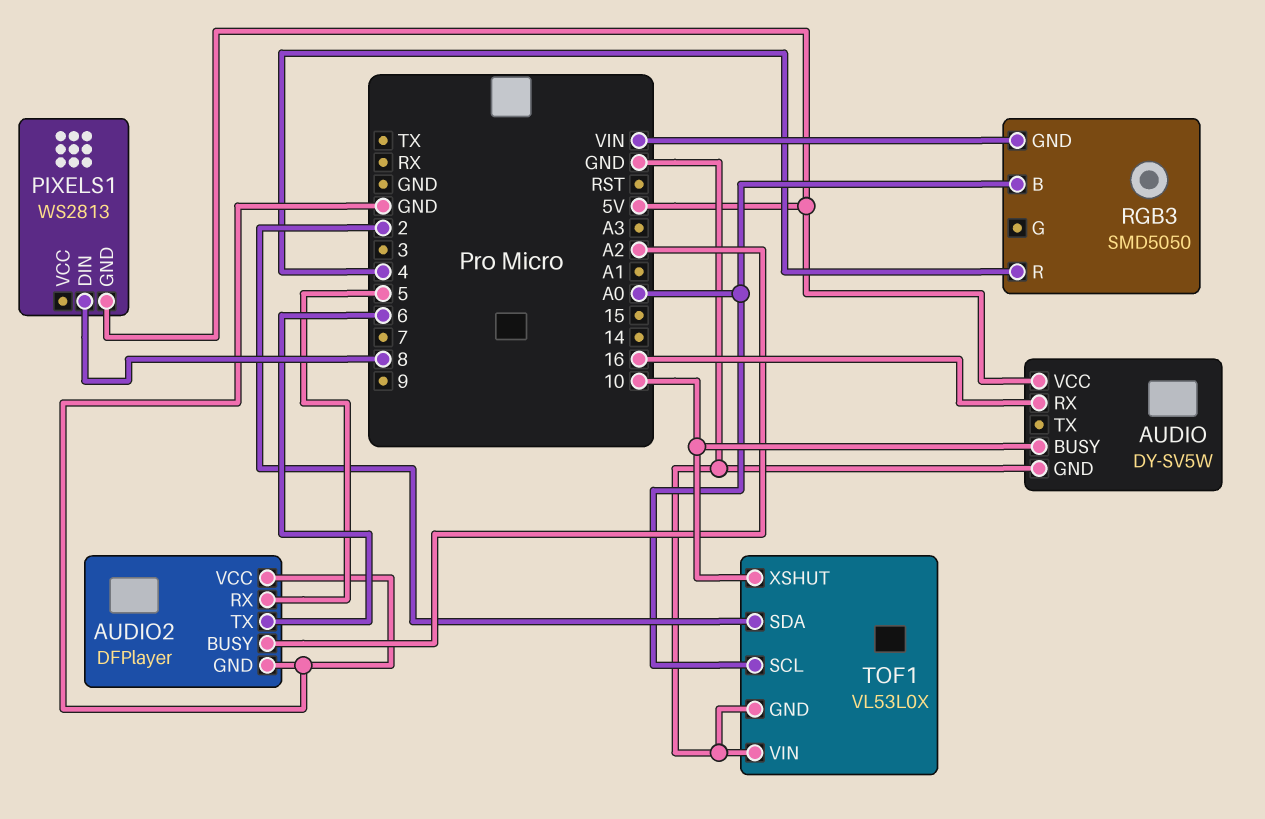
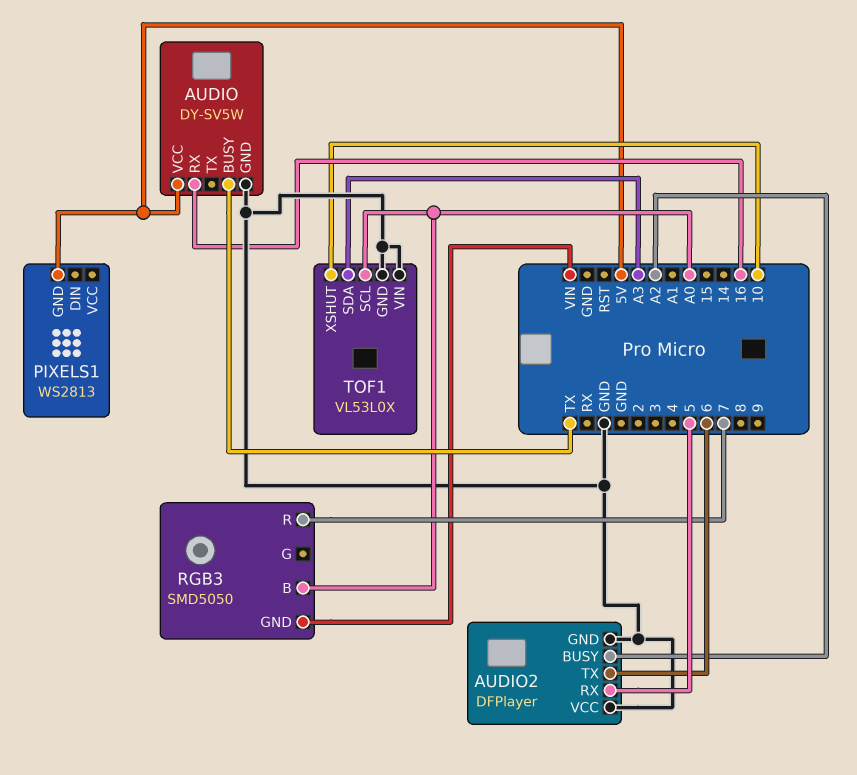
AUDIO pin BUSY: 10 -> TX
PIXELS1 pin DIN: 8 -> none
RGB3 pin R: 4 -> 7
TOF1 pin SDA: 2 -> A3

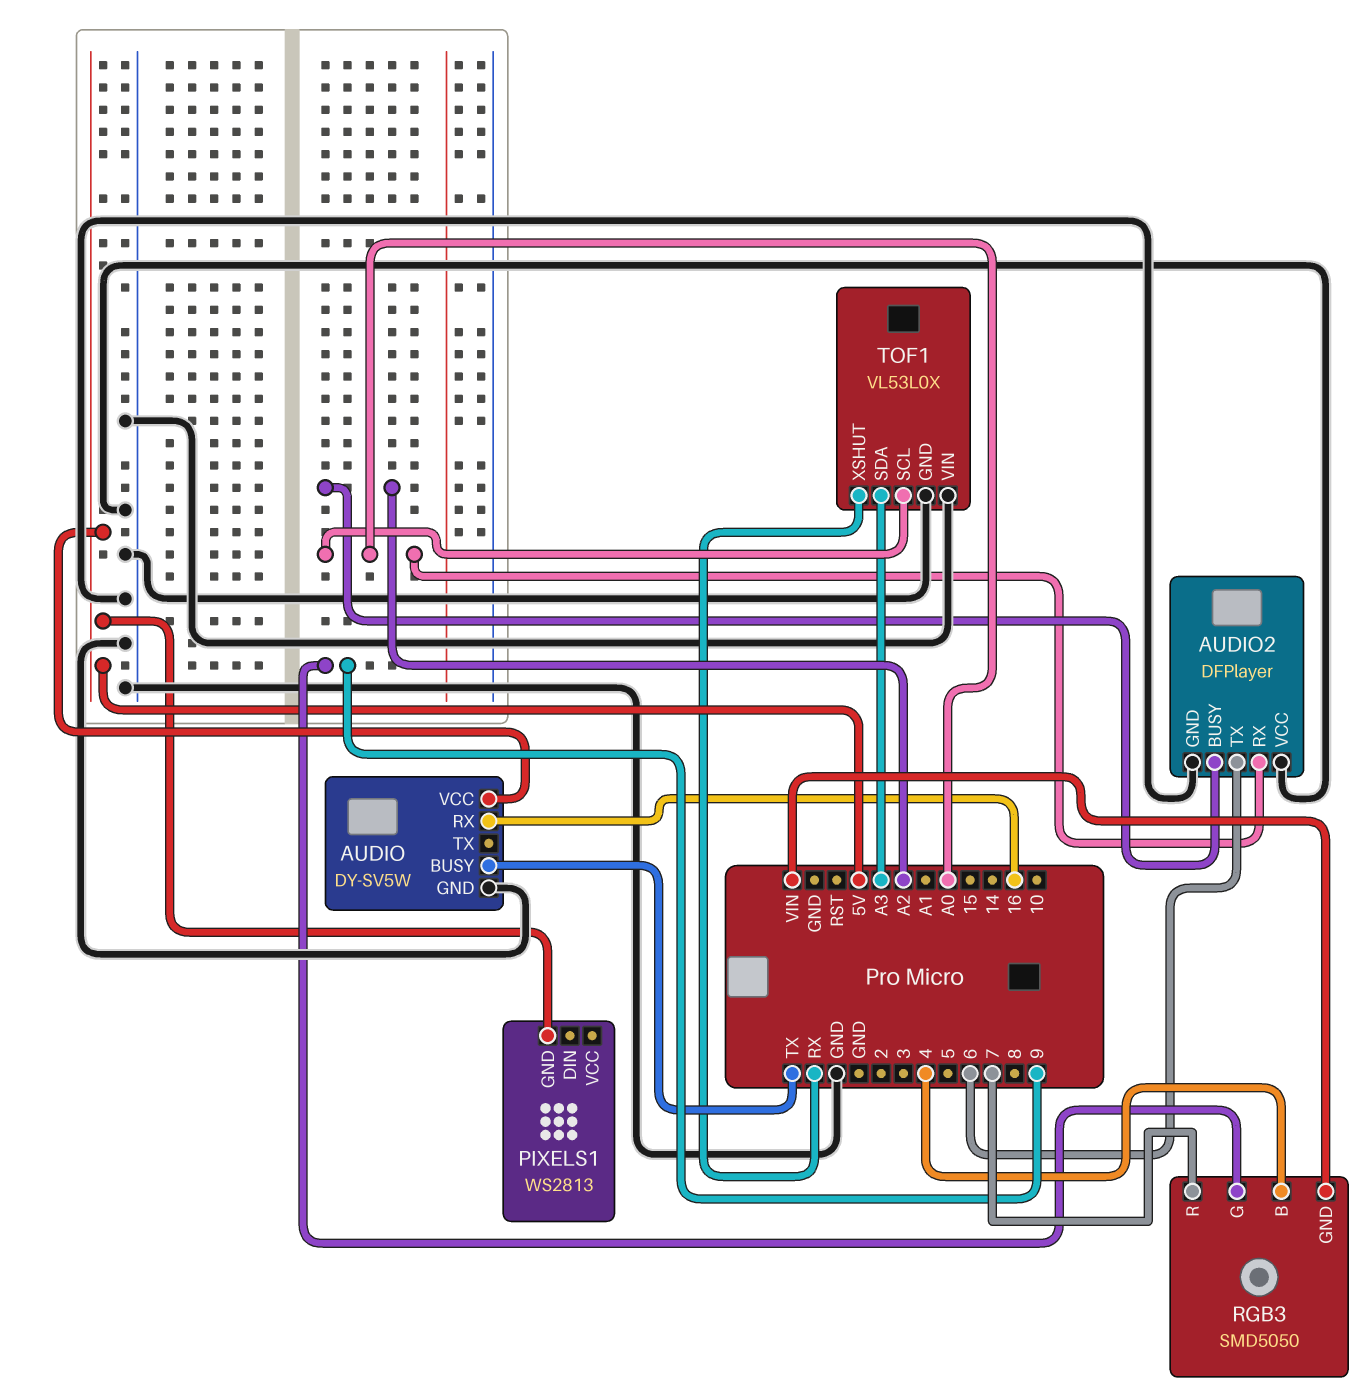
AUDIO2 pin RX: 5 -> A0
RGB3 pin B: A0 -> 4
RGB3 pin G: none -> 9
TOF1 pin XSHUT: 10 -> RX

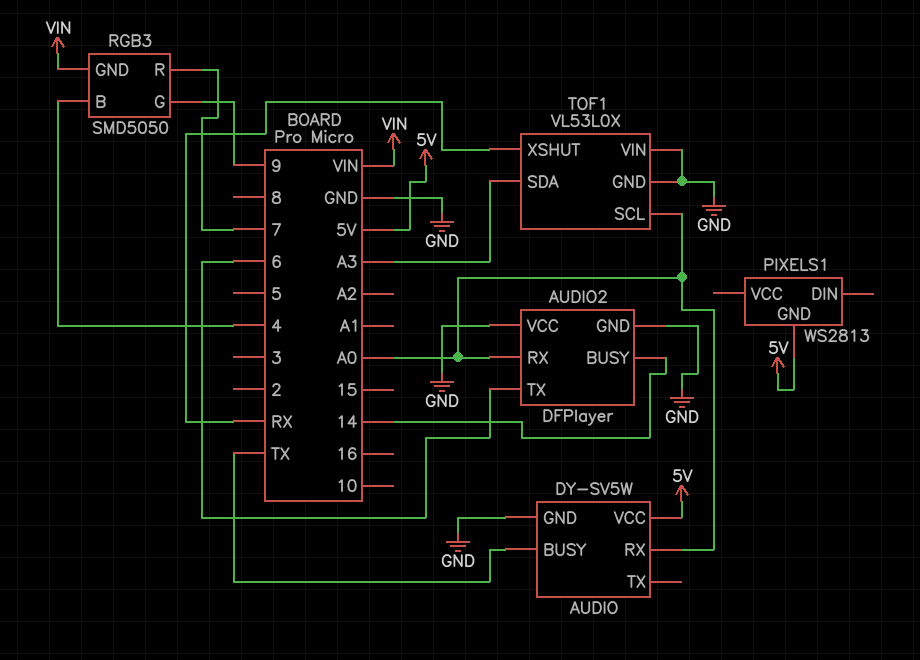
AUDIO pin RX: 16 -> A0
AUDIO2 pin BUSY: A2 -> 14

